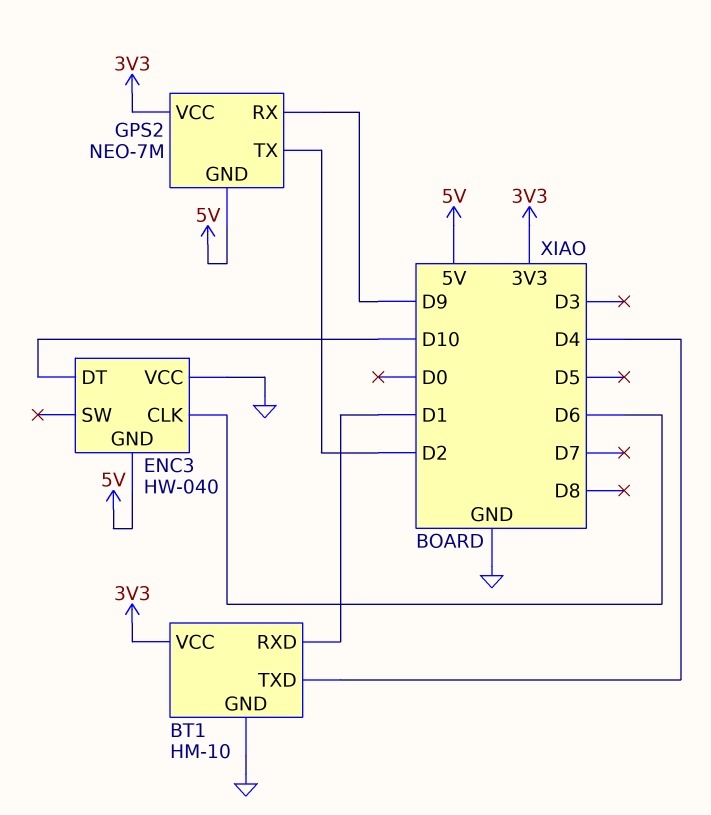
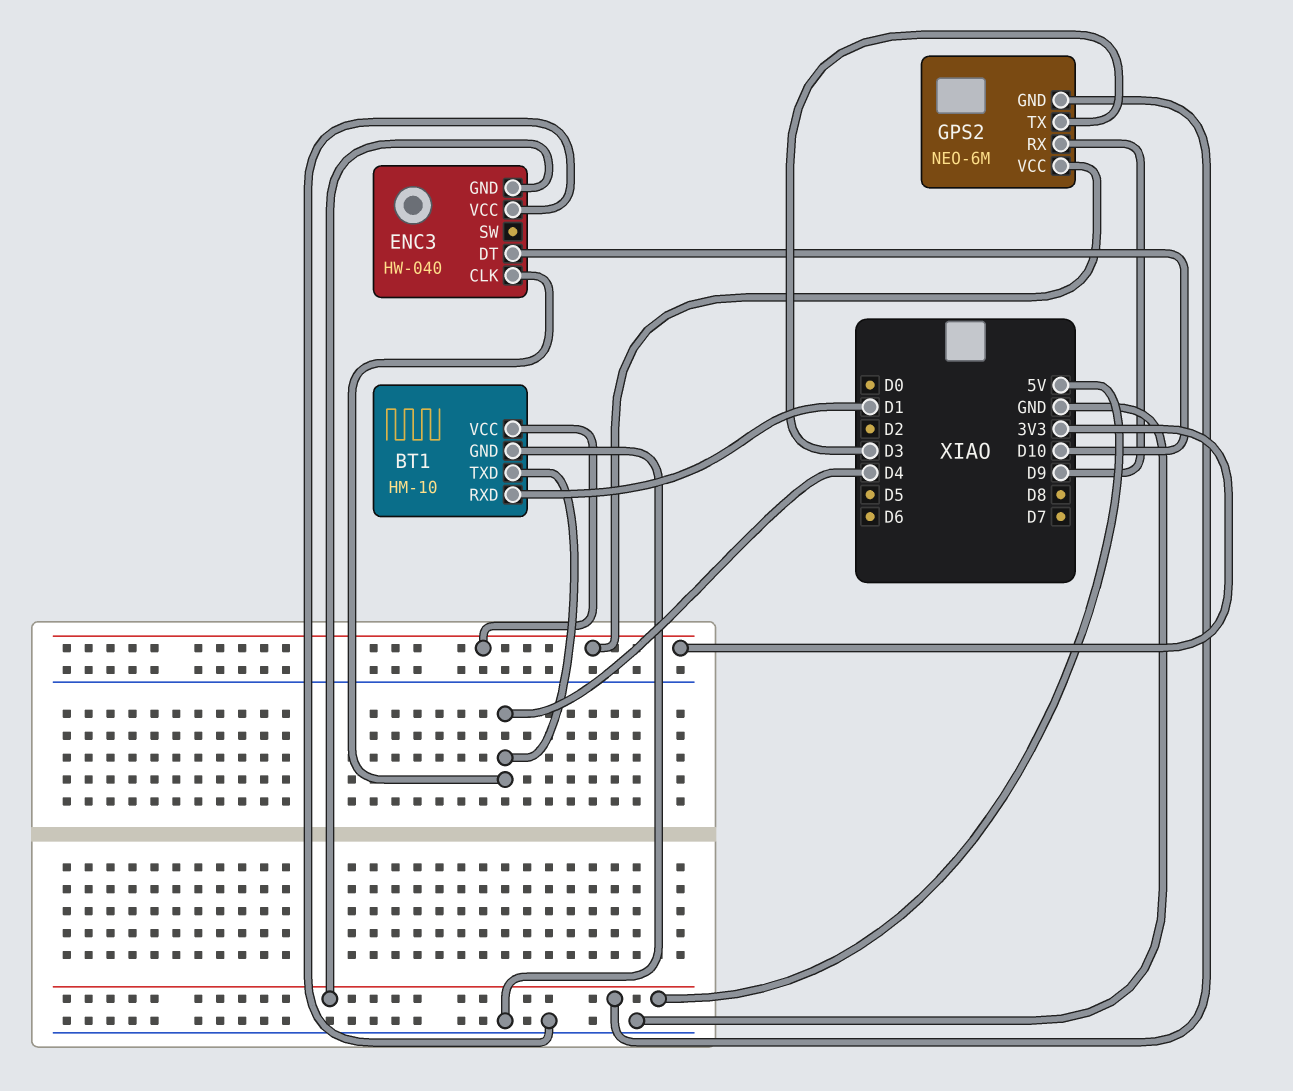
ENC3 pin CLK: D6 -> D4
GPS2: NEO-7M -> NEO-6M
GPS2 pin TX: D2 -> D3

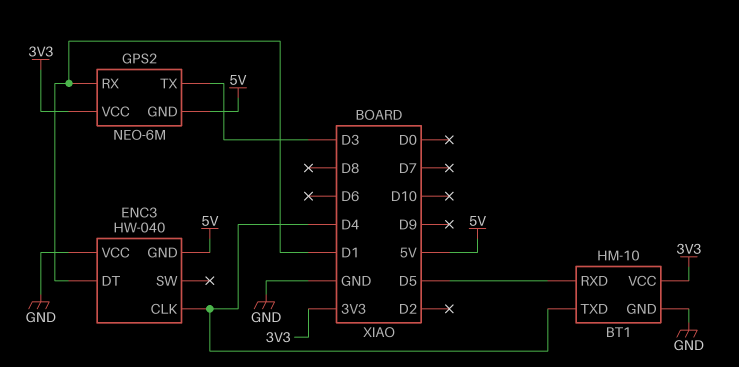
BT1 pin RXD: D1 -> D5
ENC3 pin DT: D10 -> D1
GPS2 pin RX: D9 -> D1

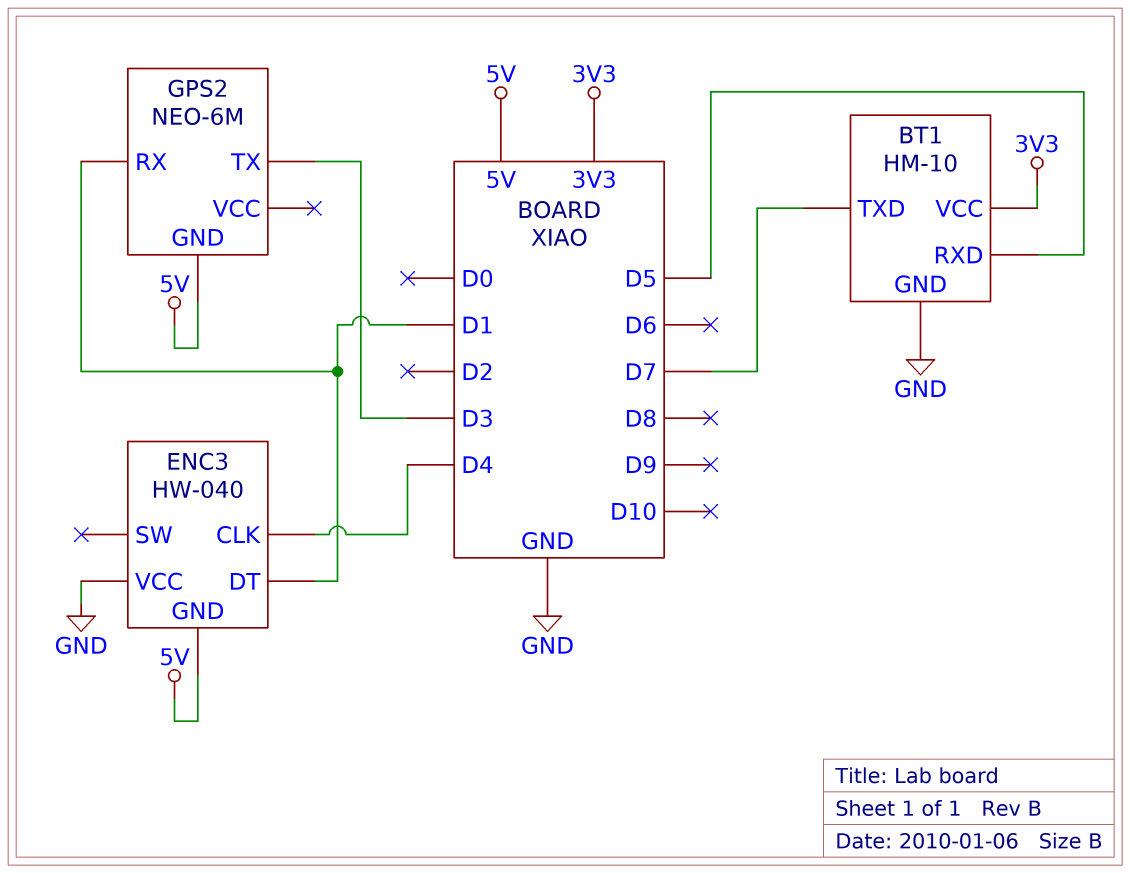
BT1 pin TXD: D4 -> D7
GPS2 pin VCC: 3V3 -> none

